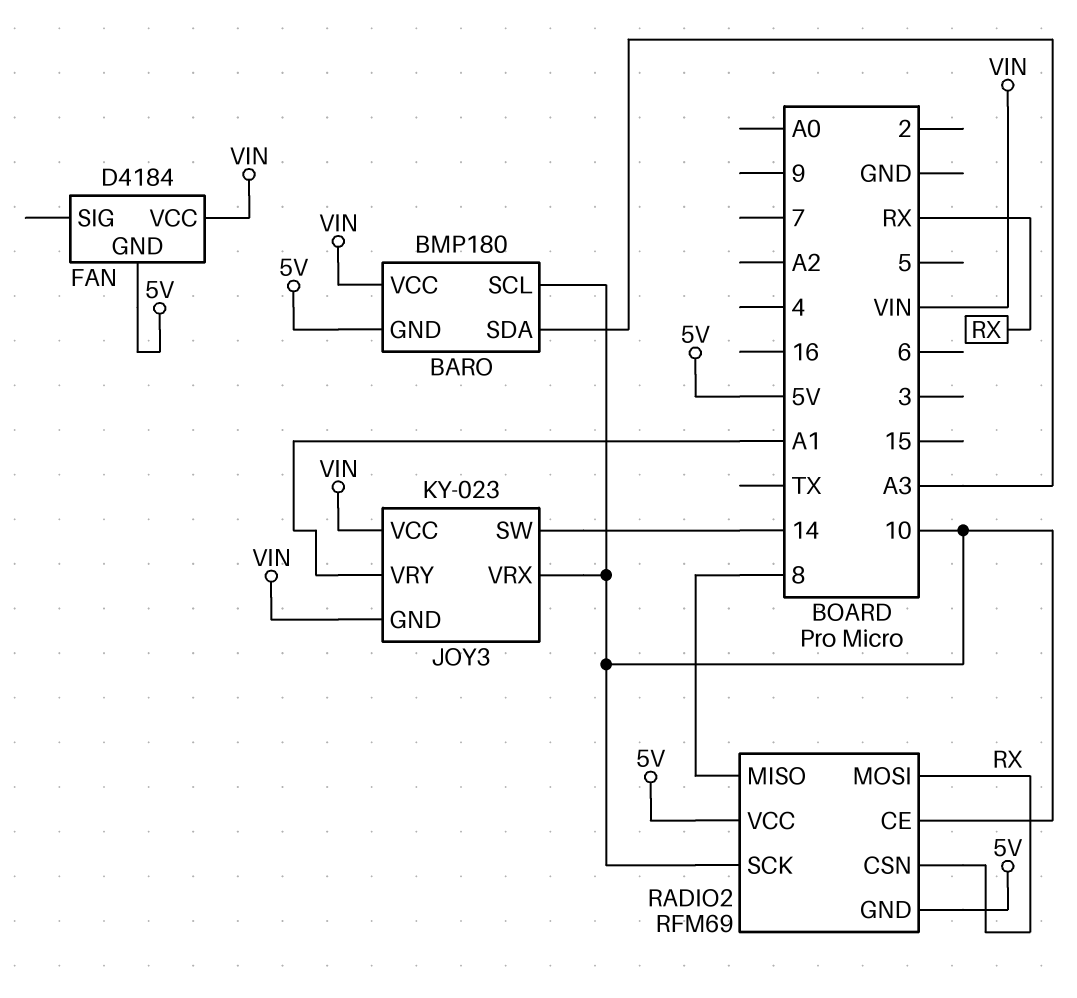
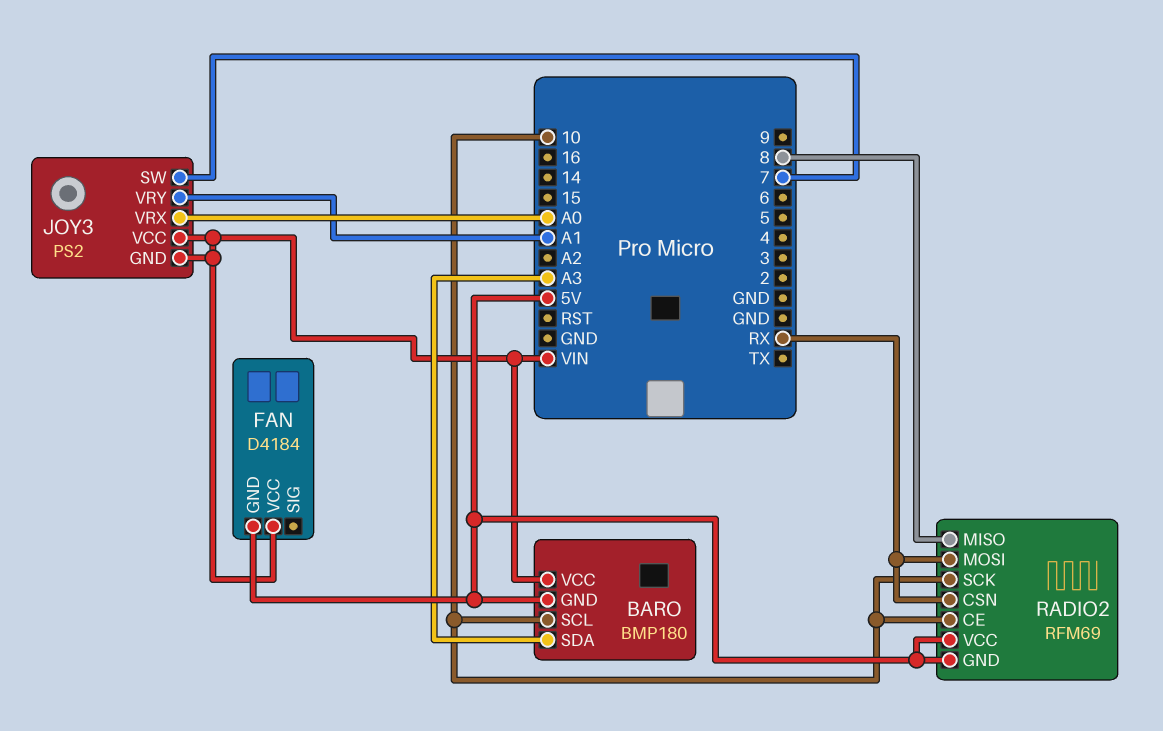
JOY3: KY-023 -> PS2
JOY3 pin SW: 14 -> 7
JOY3 pin VRX: 10 -> A0

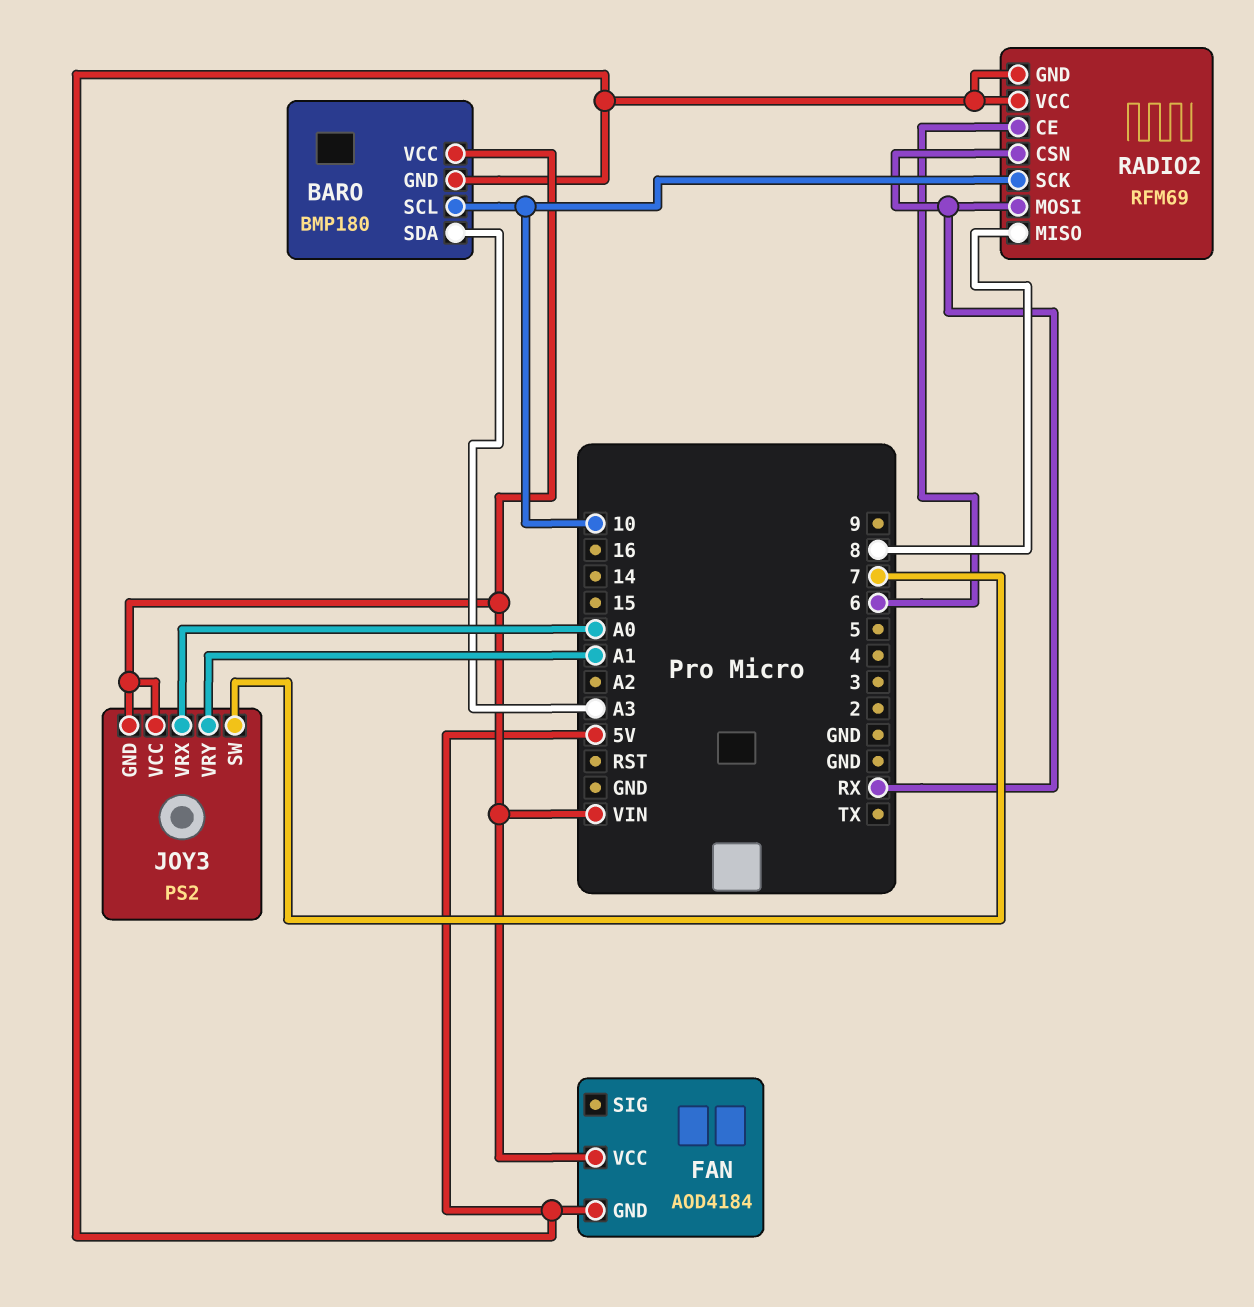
FAN: D4184 -> AOD4184
RADIO2 pin CE: 10 -> 6

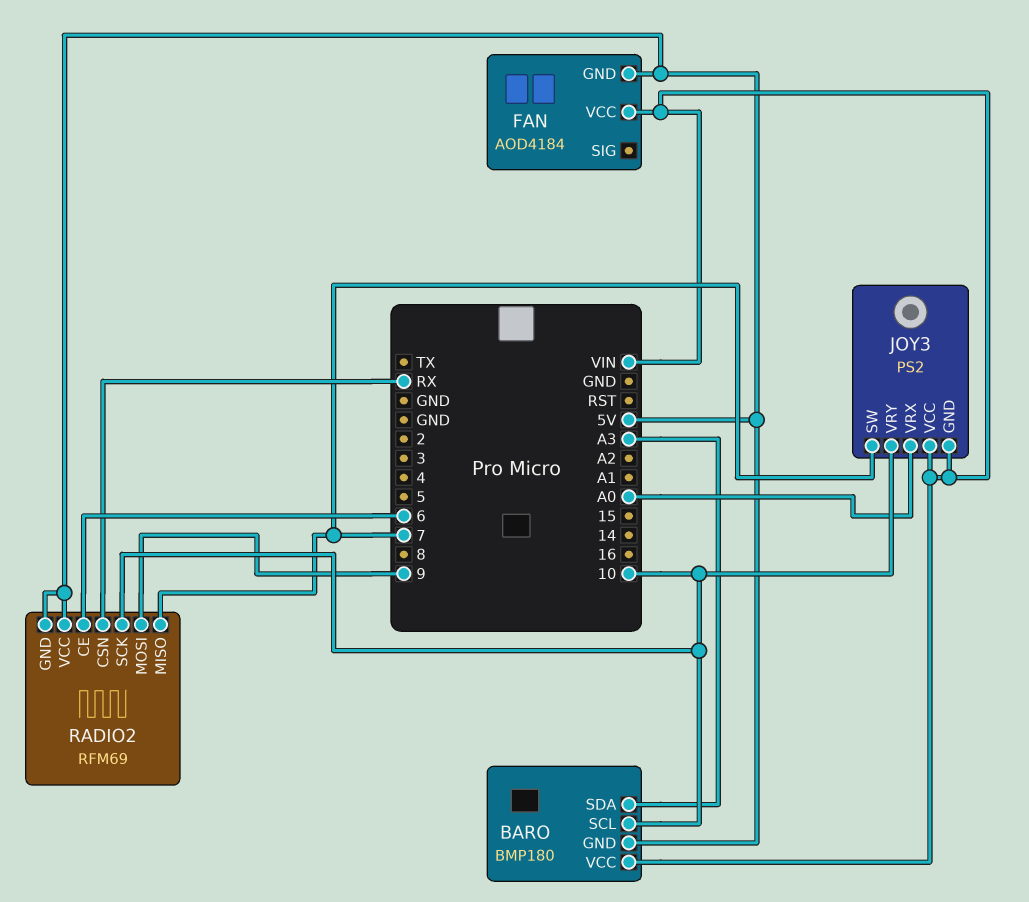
JOY3 pin VRY: A1 -> 10
RADIO2 pin MISO: 8 -> 7
RADIO2 pin MOSI: RX -> 9

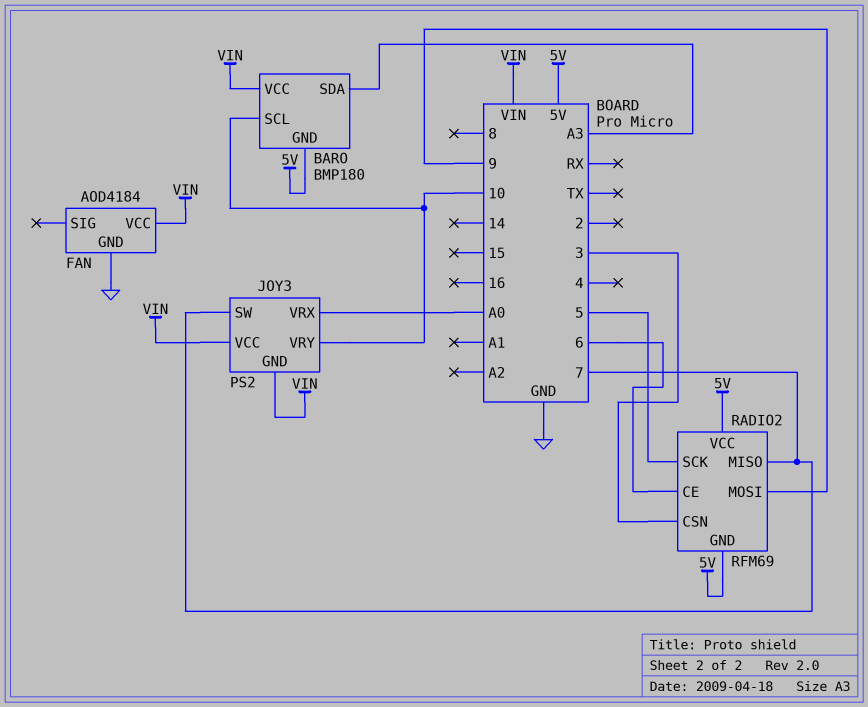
FAN pin GND: 5V -> GND
RADIO2 pin CSN: RX -> 3
RADIO2 pin SCK: 10 -> 5

